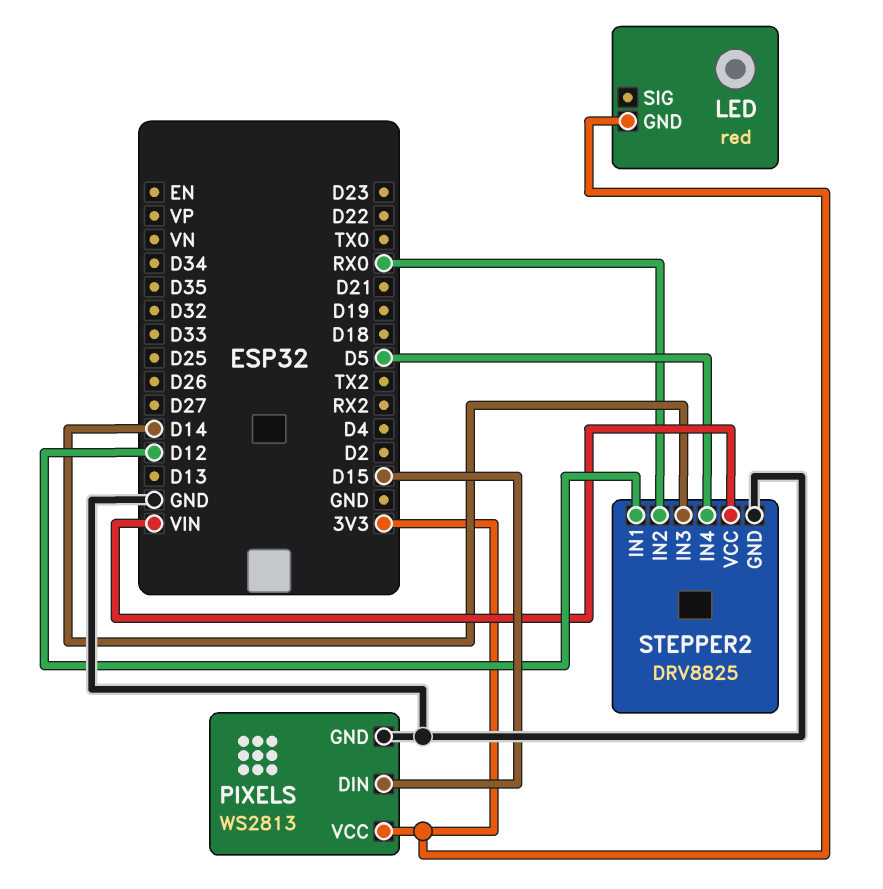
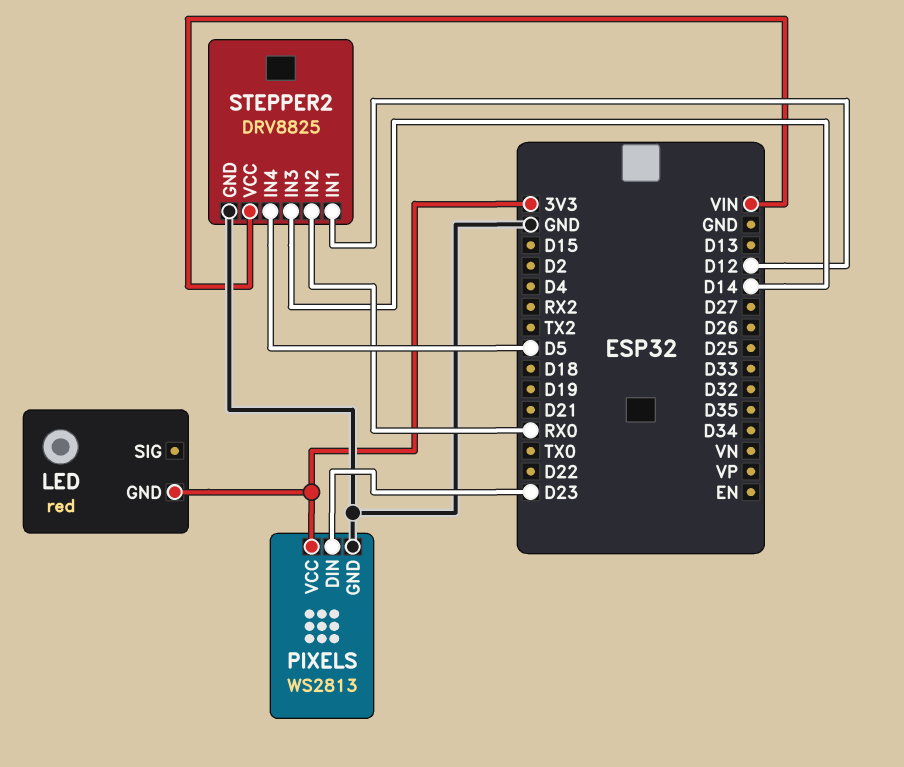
PIXELS pin DIN: D15 -> D23

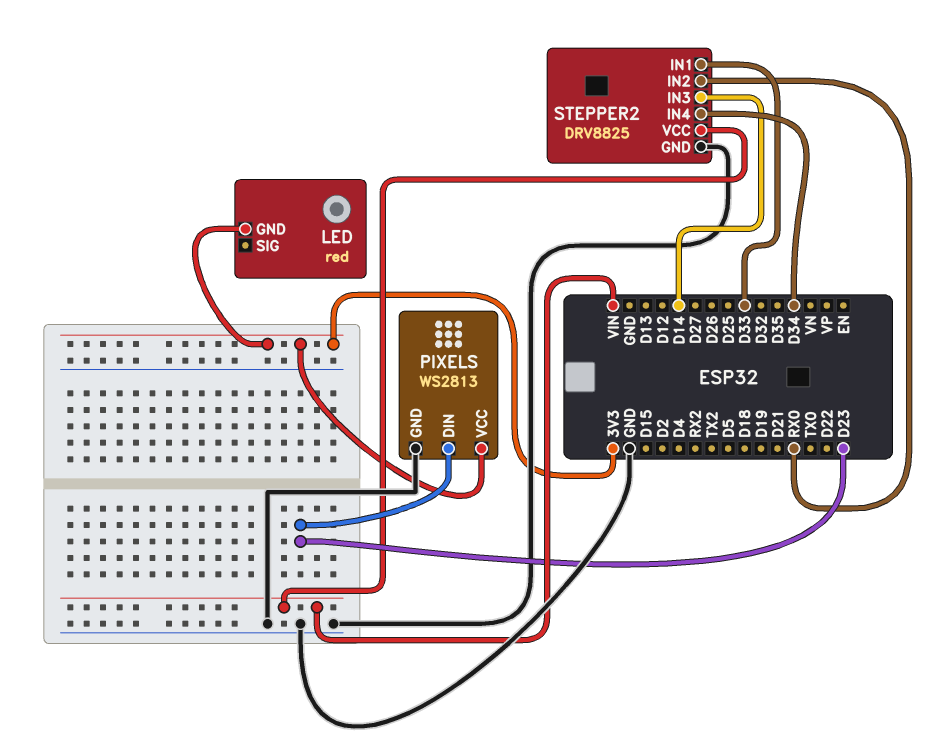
STEPPER2 pin IN1: D12 -> D33
STEPPER2 pin IN4: D5 -> D34

